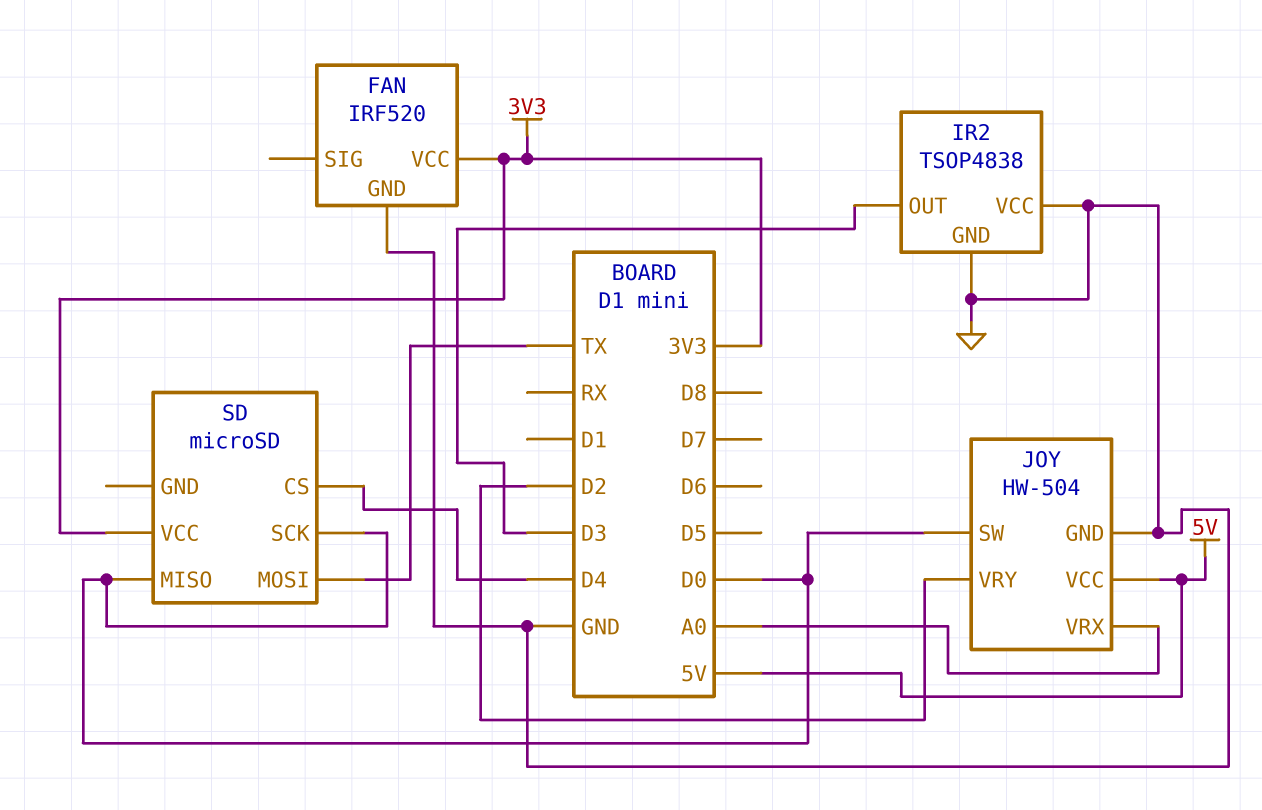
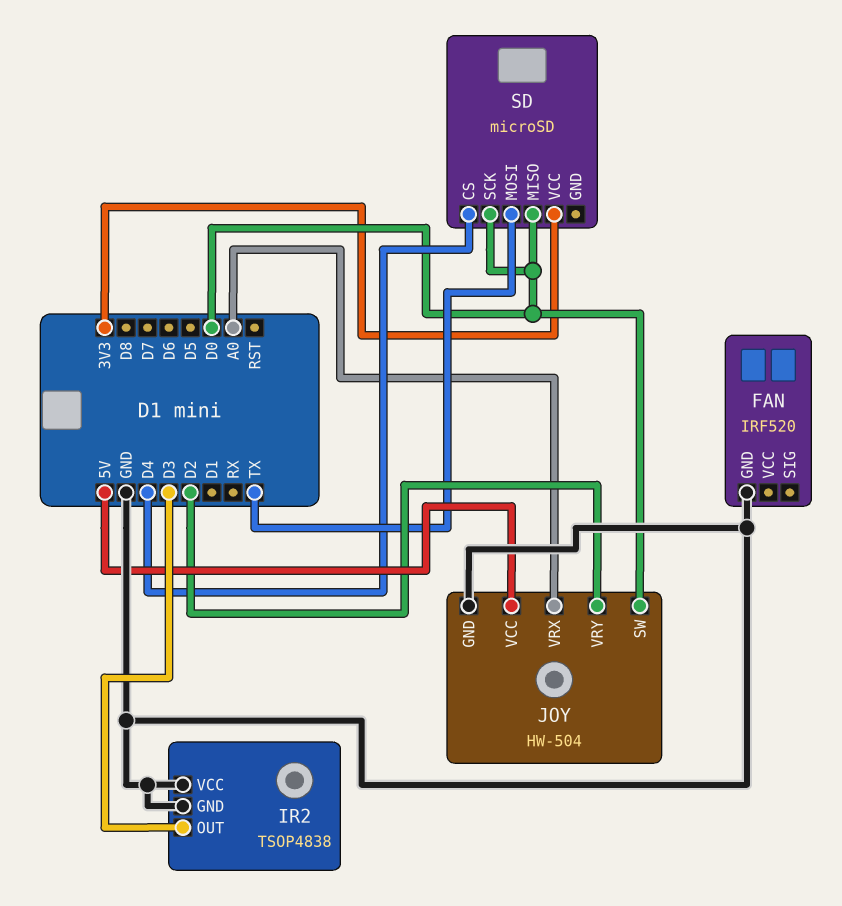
FAN pin VCC: 3V3 -> none

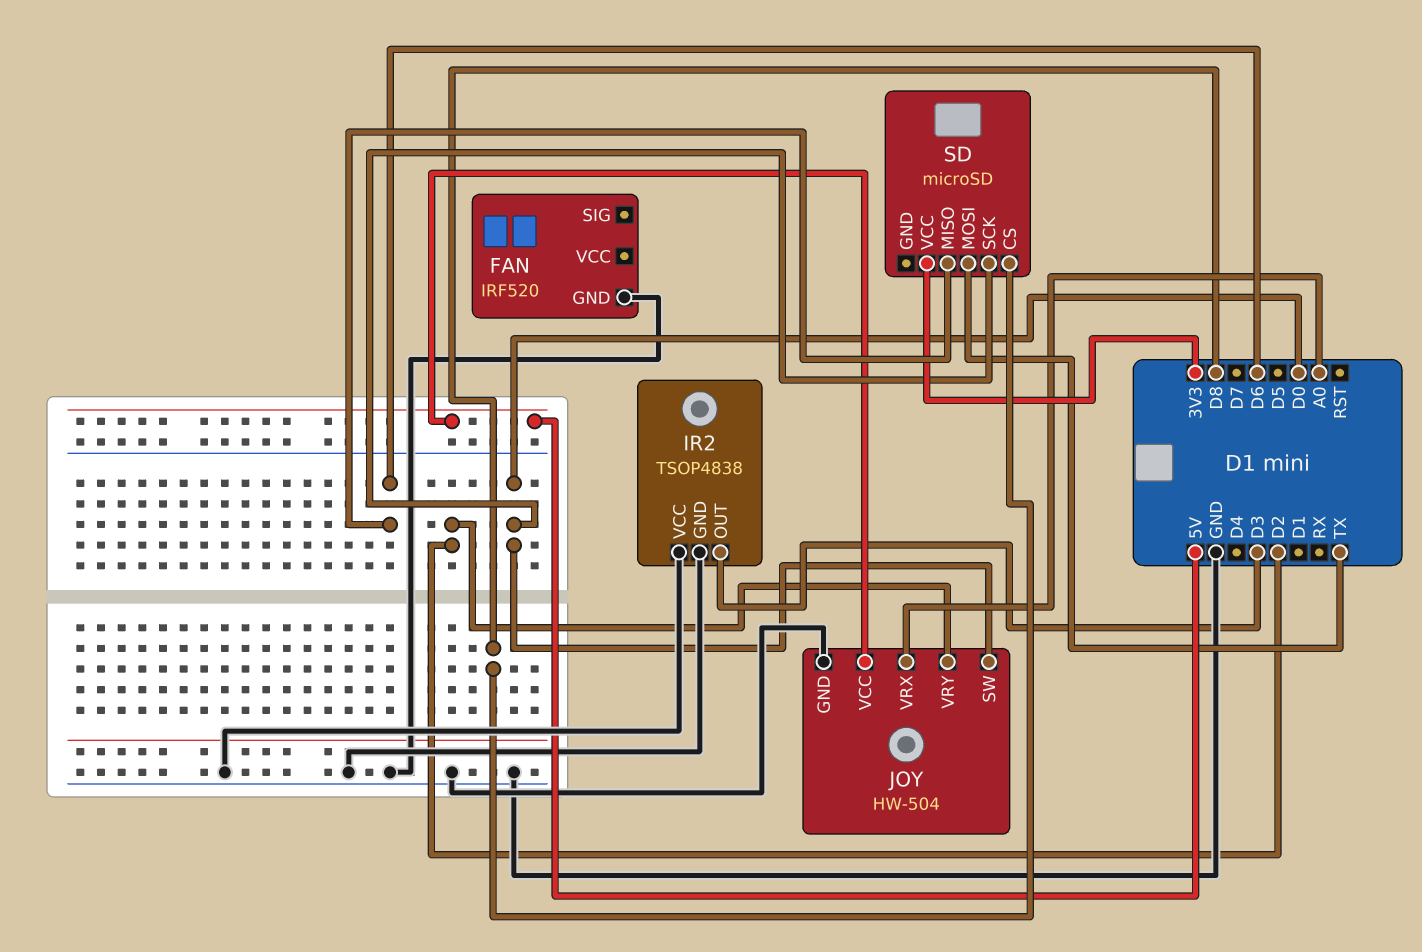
SD pin CS: D4 -> D8
SD pin MISO: D0 -> D6

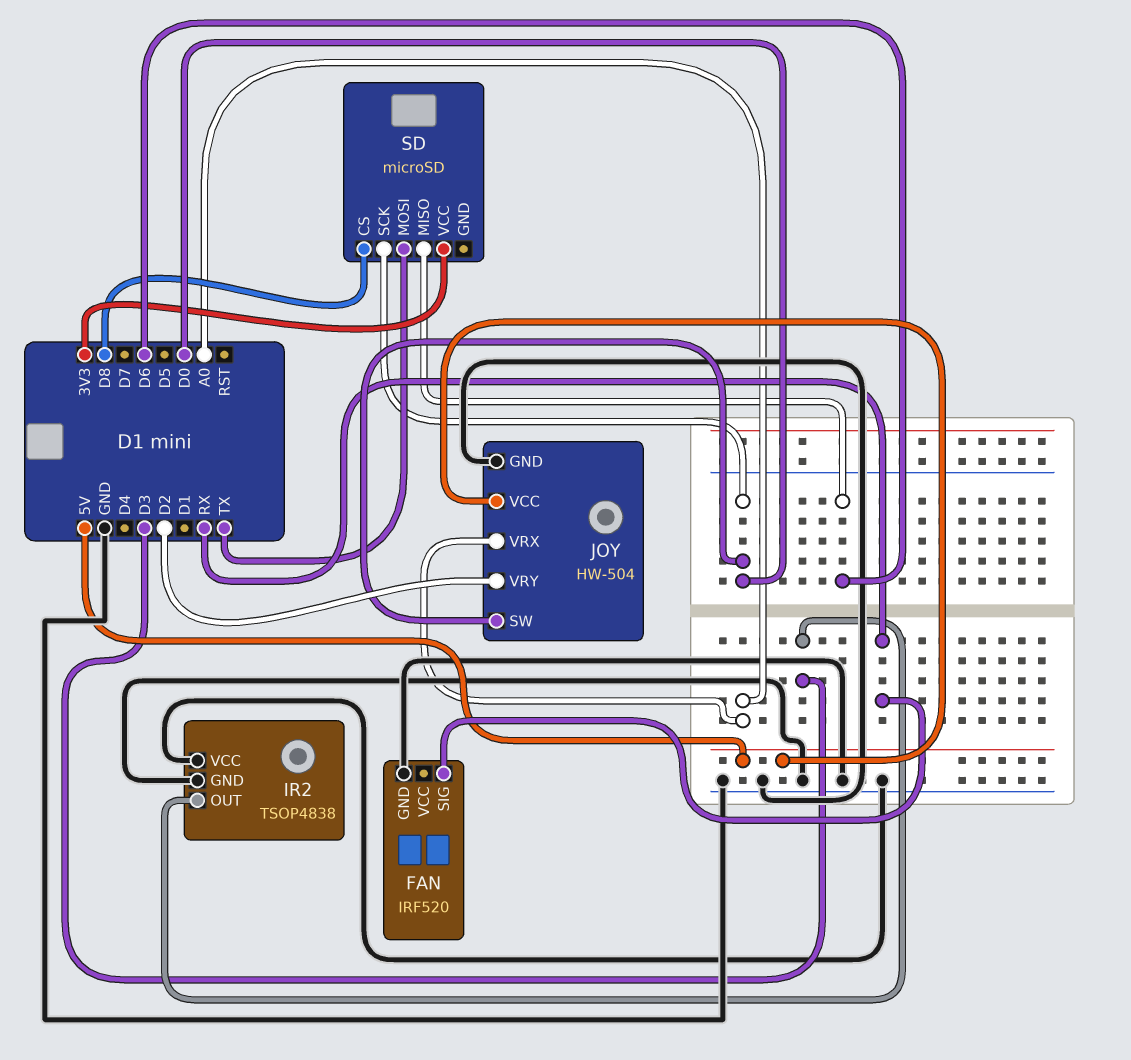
FAN pin SIG: none -> RX

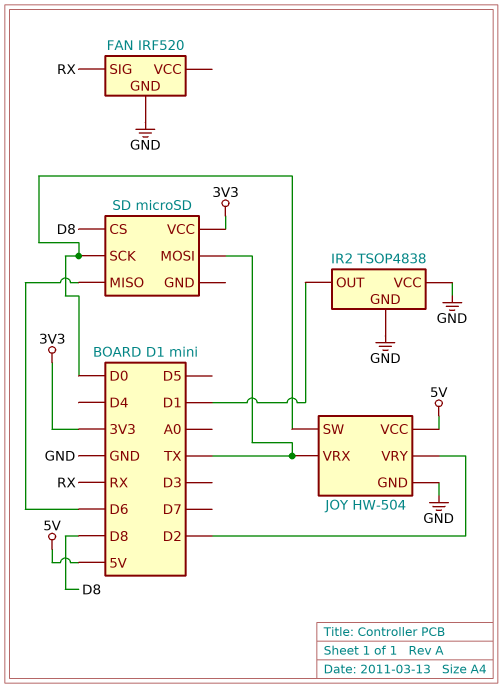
IR2 pin OUT: D3 -> D1
JOY pin VRX: A0 -> TX

